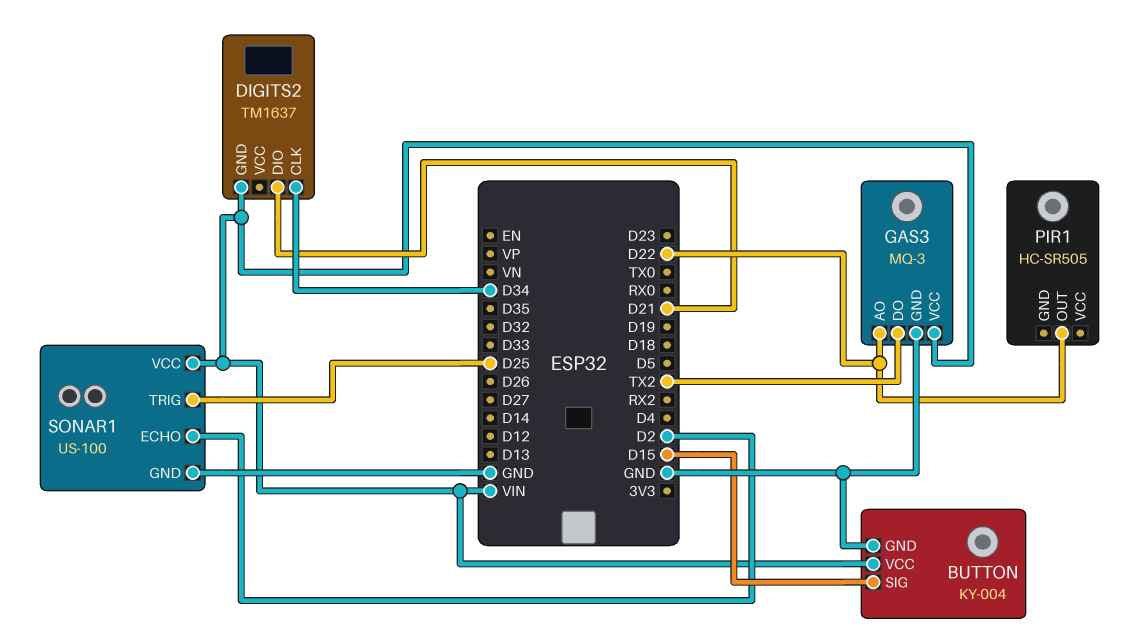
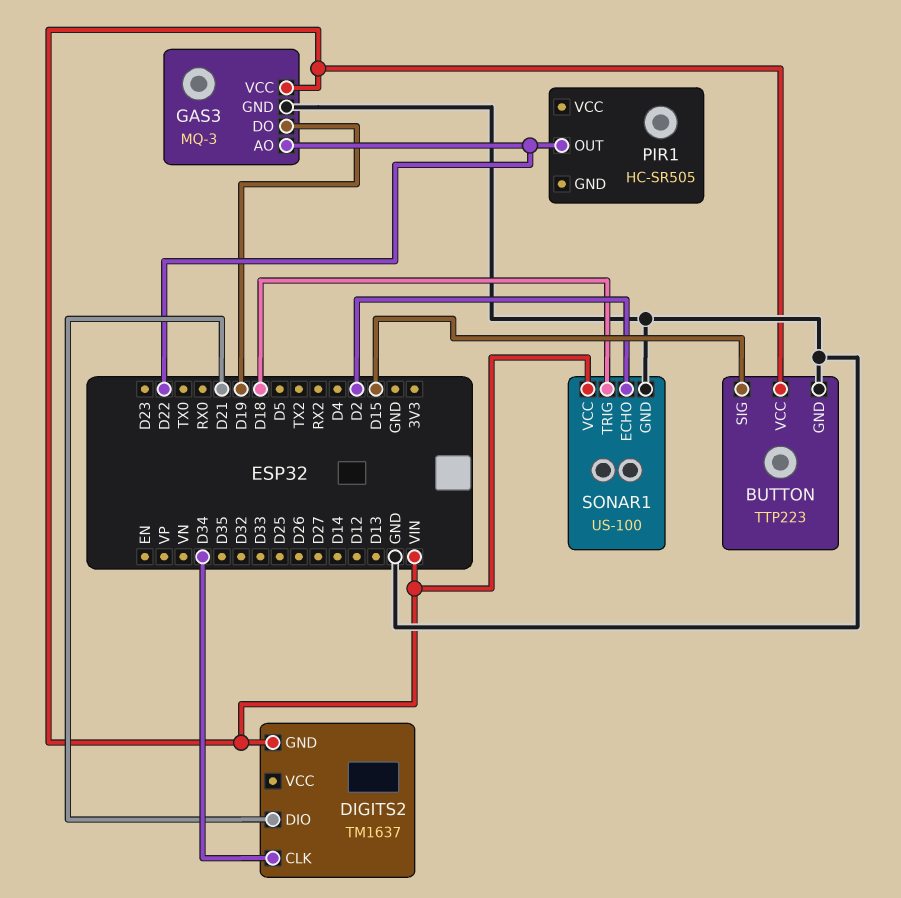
BUTTON: KY-004 -> TTP223
GAS3 pin DO: TX2 -> D19
SONAR1 pin TRIG: D25 -> D18

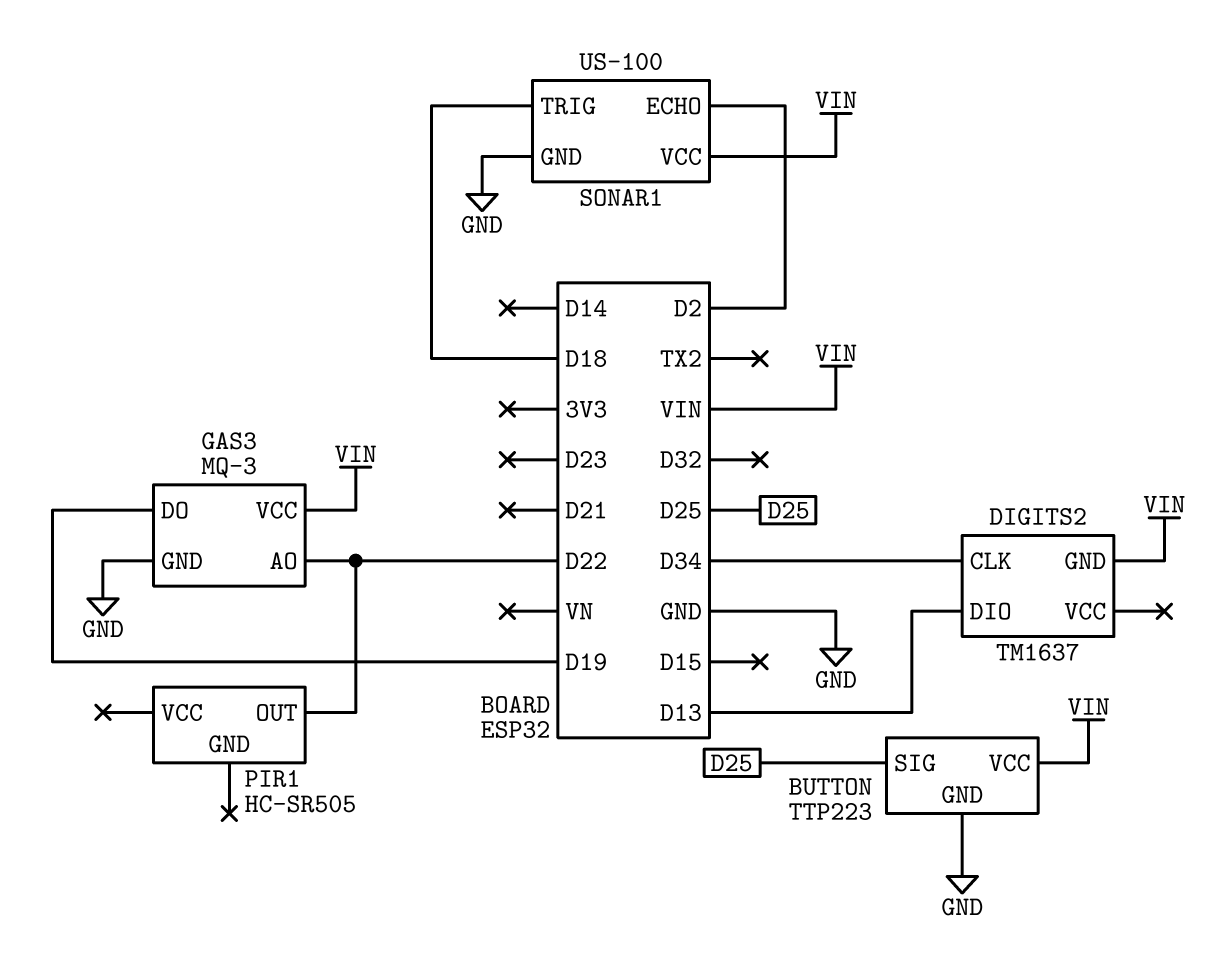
BUTTON pin SIG: D15 -> D25
DIGITS2 pin DIO: D21 -> D13

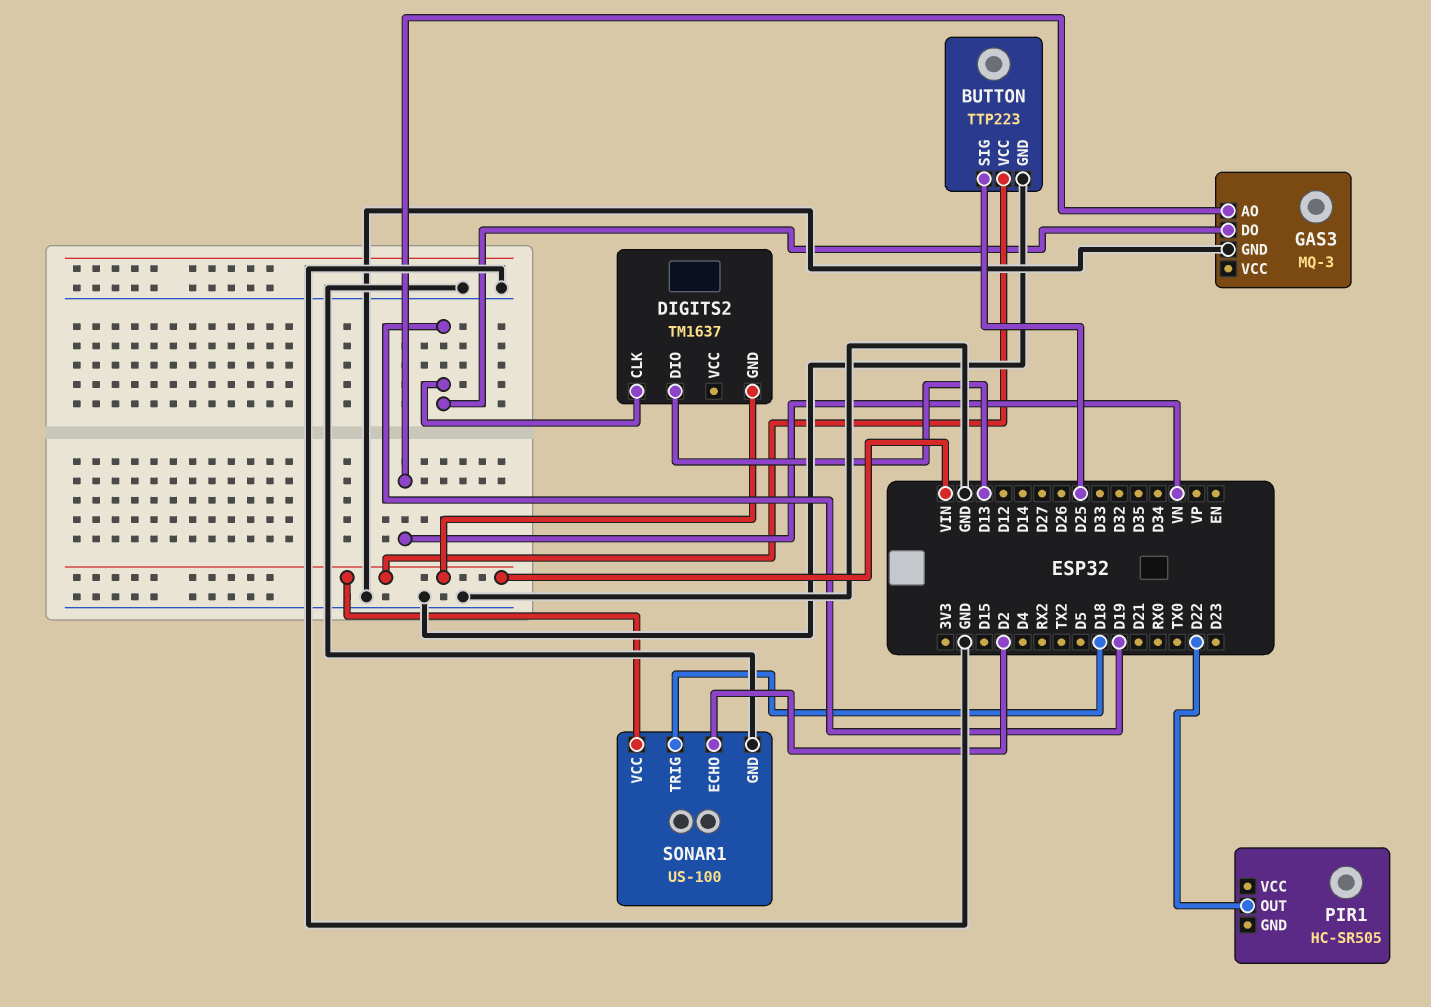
DIGITS2 pin CLK: D34 -> D19
GAS3 pin AO: D22 -> VN
GAS3 pin VCC: VIN -> none

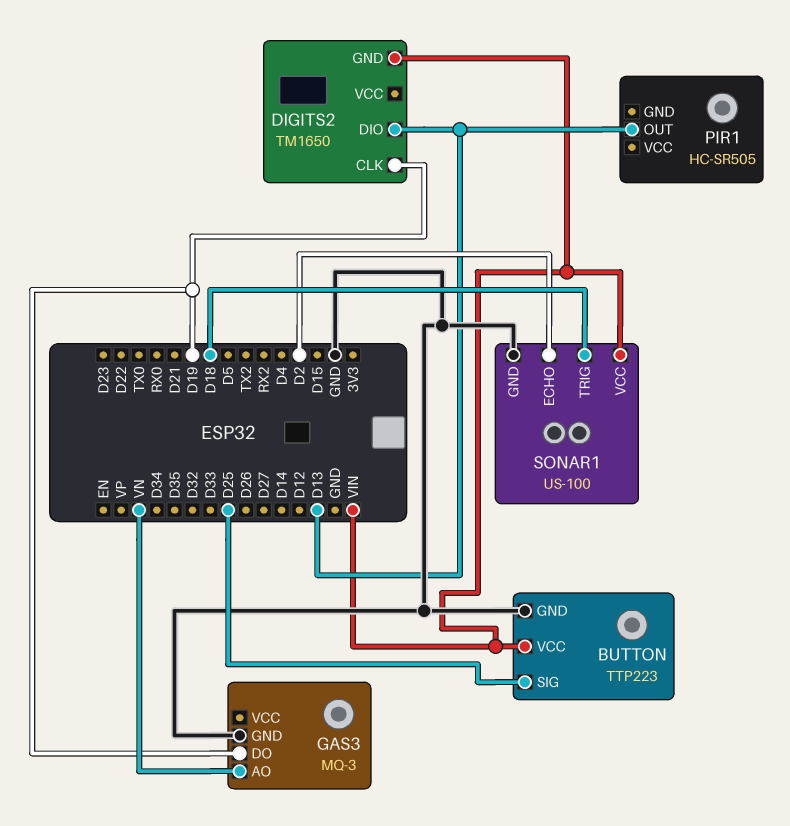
DIGITS2: TM1637 -> TM1650
PIR1 pin OUT: D22 -> D13

